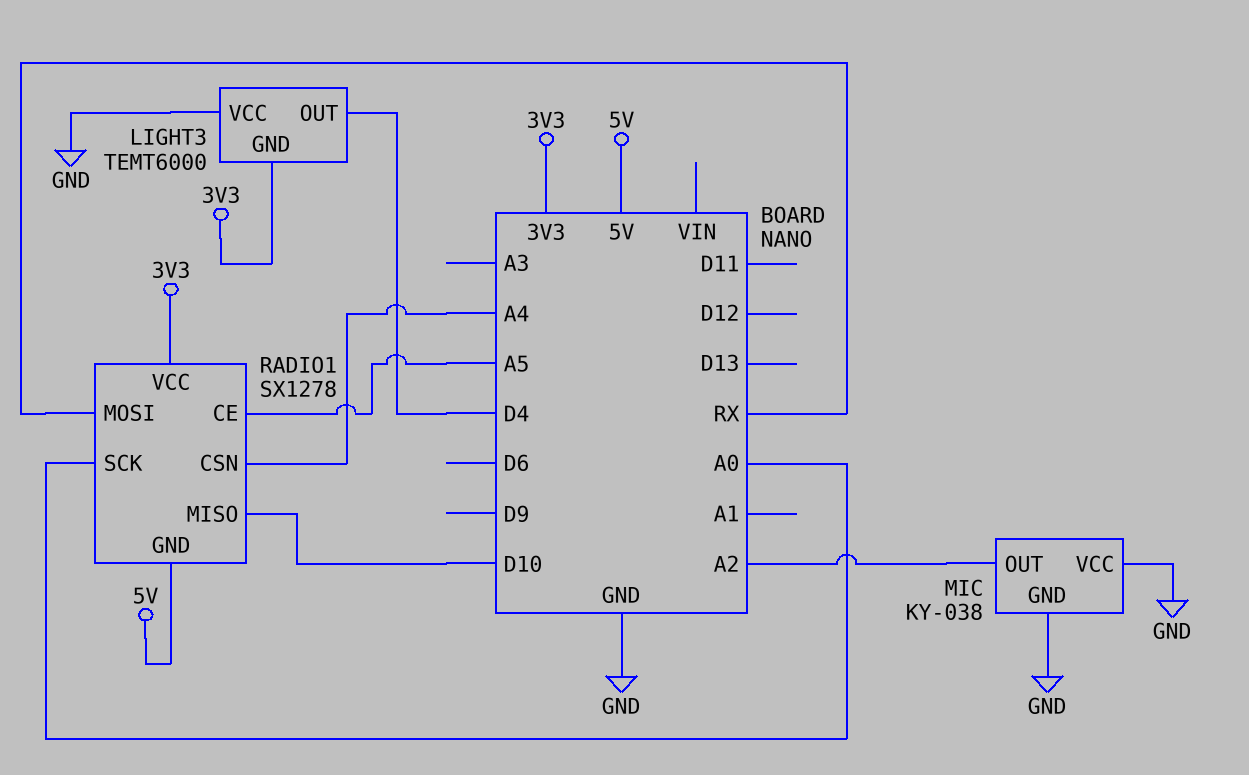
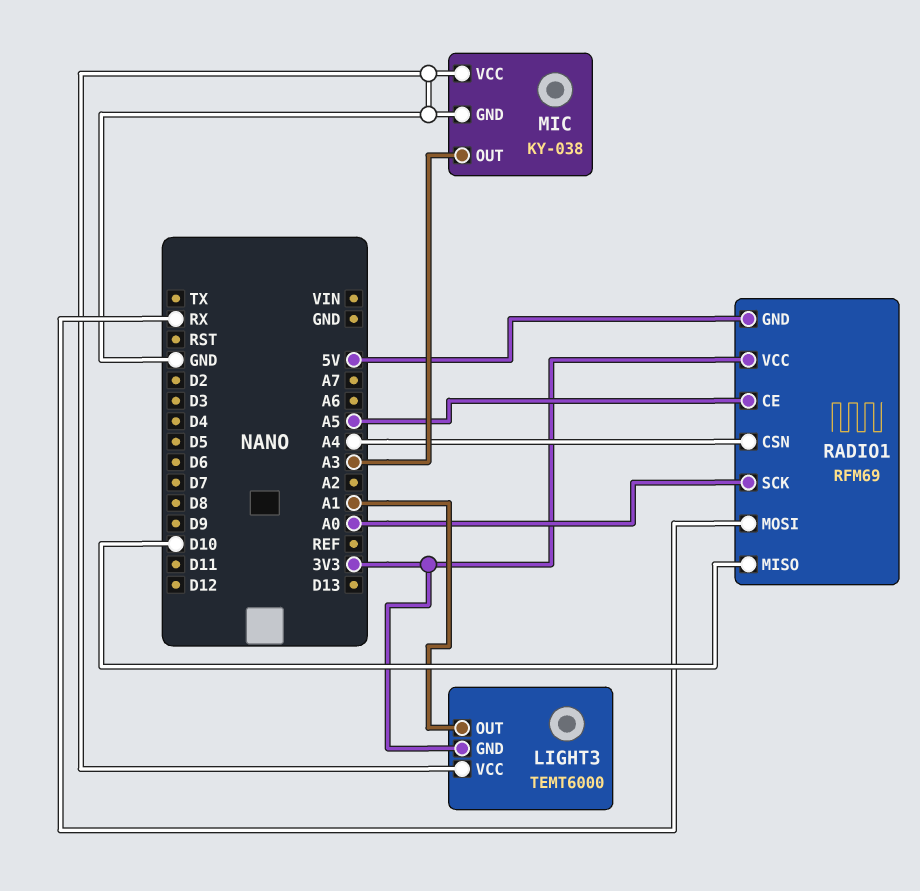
LIGHT3 pin OUT: D4 -> A1
MIC pin OUT: A2 -> A3
RADIO1: SX1278 -> RFM69

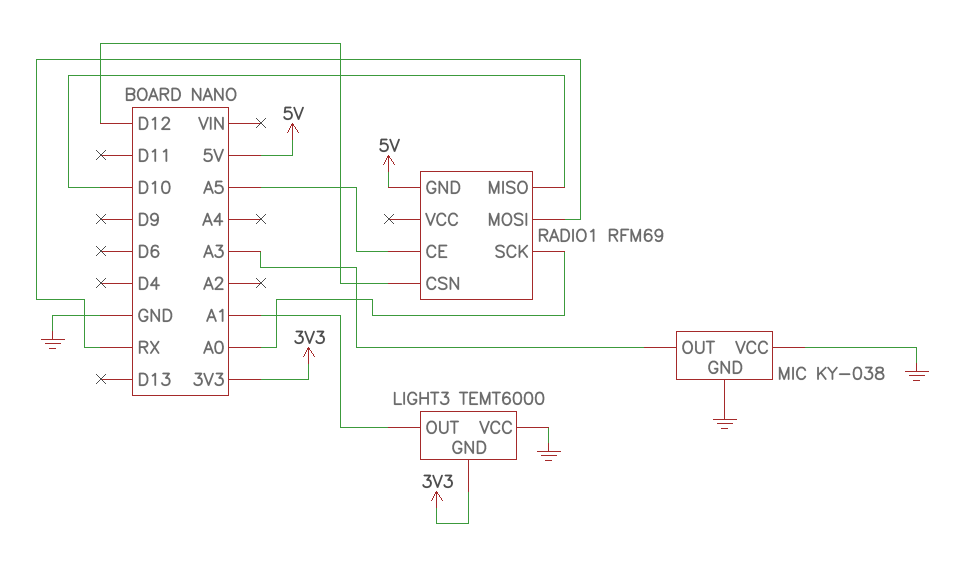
RADIO1 pin CSN: A4 -> D12
RADIO1 pin VCC: 3V3 -> none

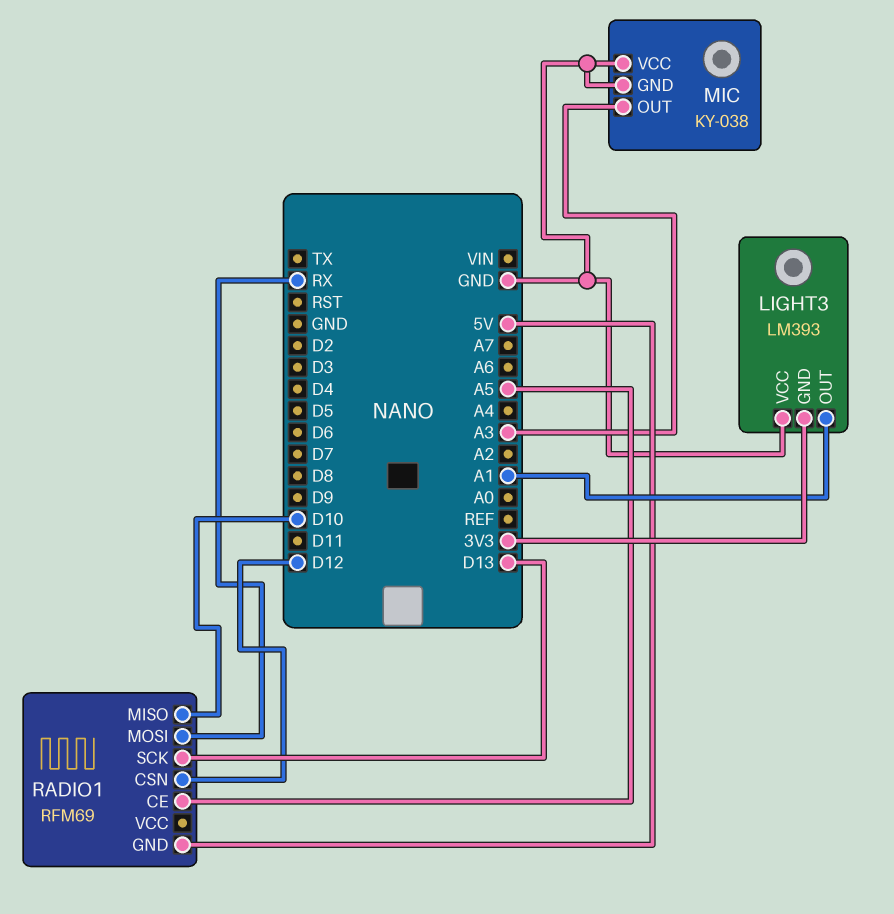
LIGHT3: TEMT6000 -> LM393
RADIO1 pin SCK: A0 -> D13

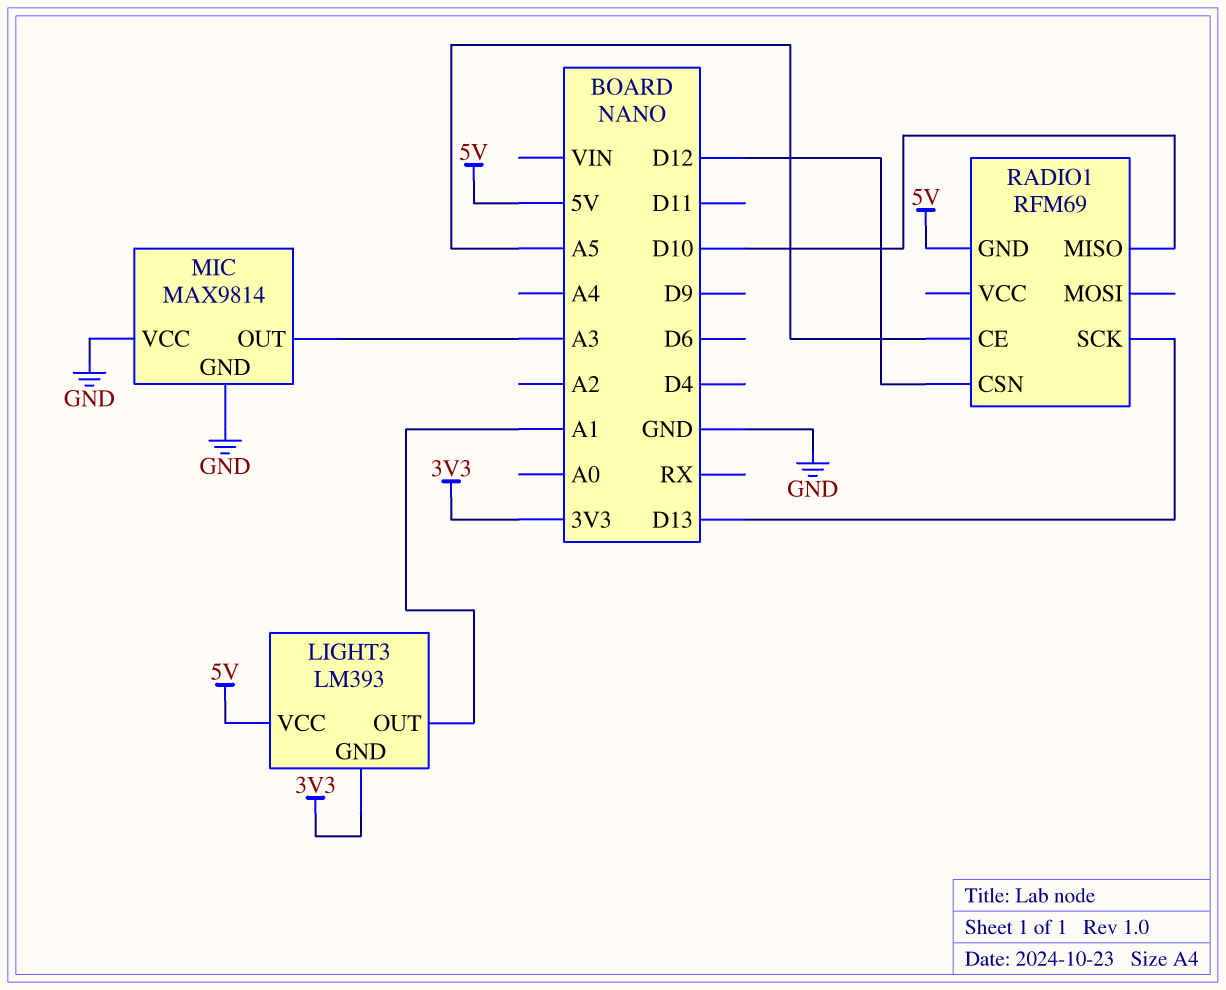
LIGHT3 pin VCC: GND -> 5V
MIC: KY-038 -> MAX9814
RADIO1 pin MOSI: RX -> none

